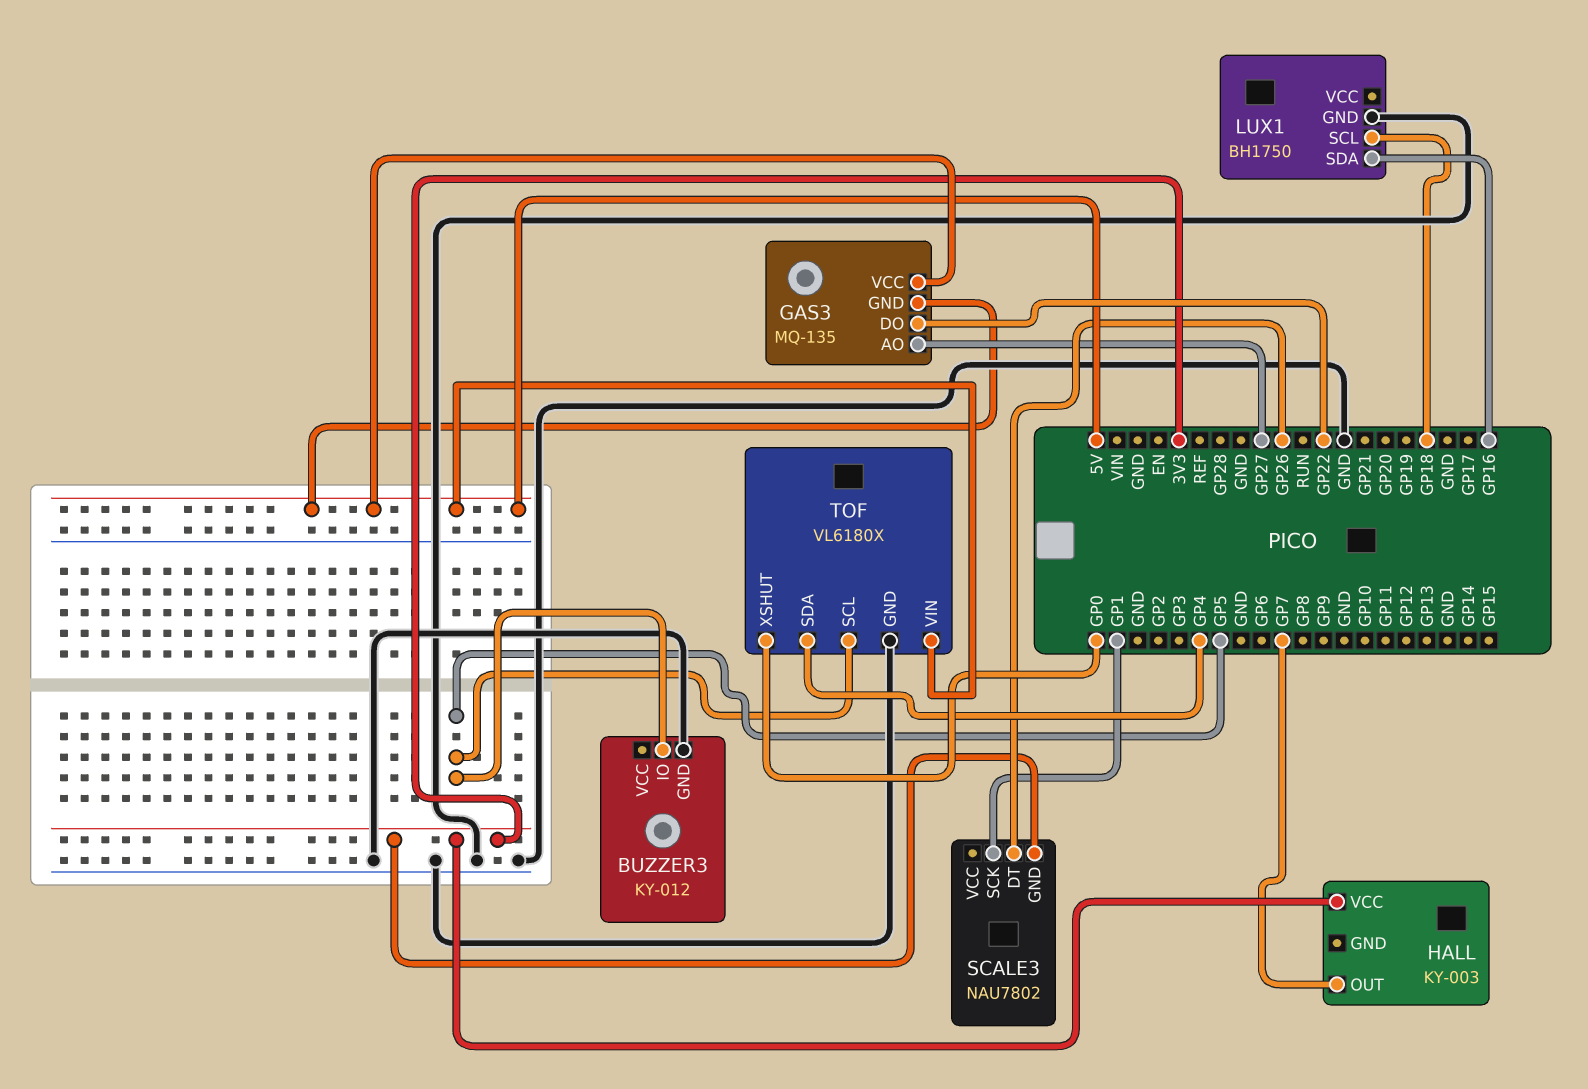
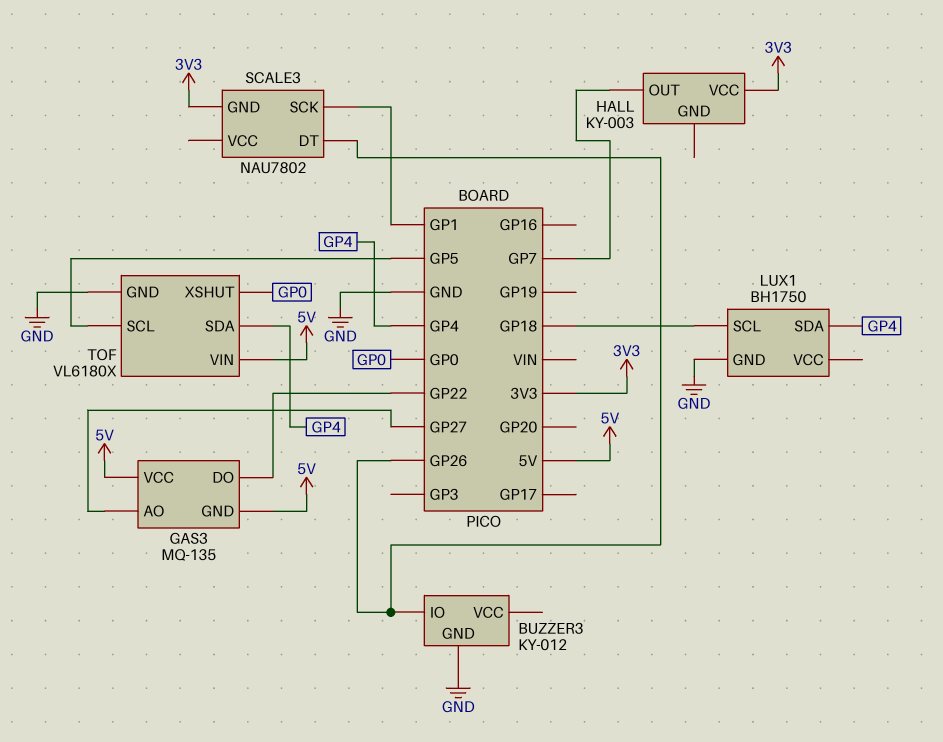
BUZZER3 pin IO: GP5 -> GP26
LUX1 pin SDA: GP16 -> GP4

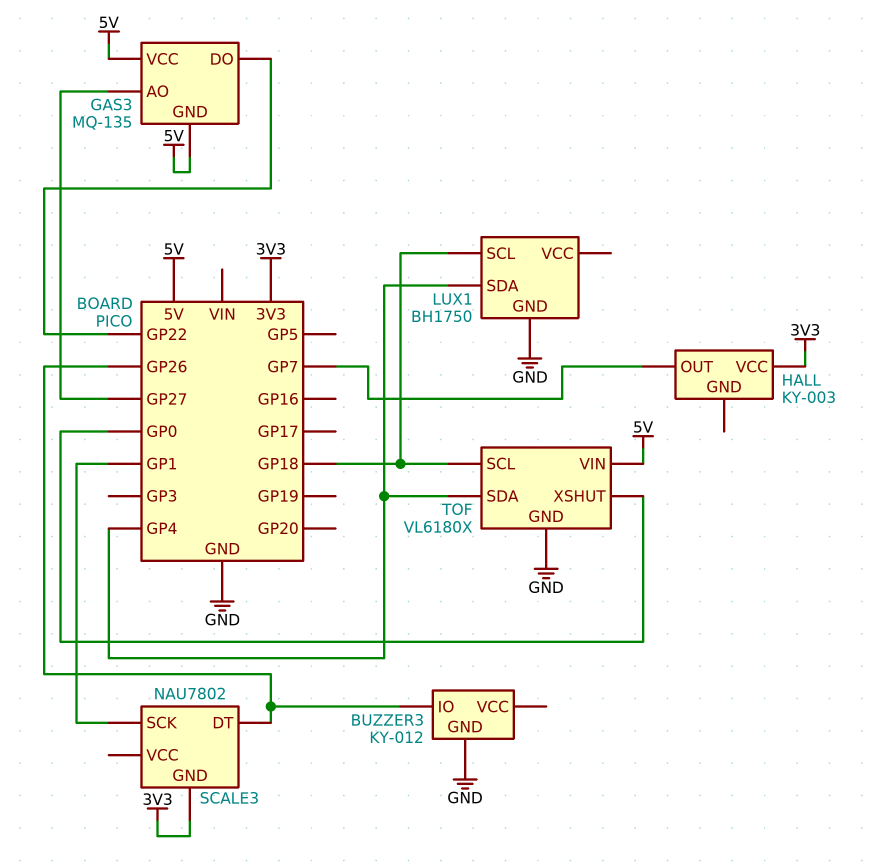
TOF pin SCL: GP5 -> GP18

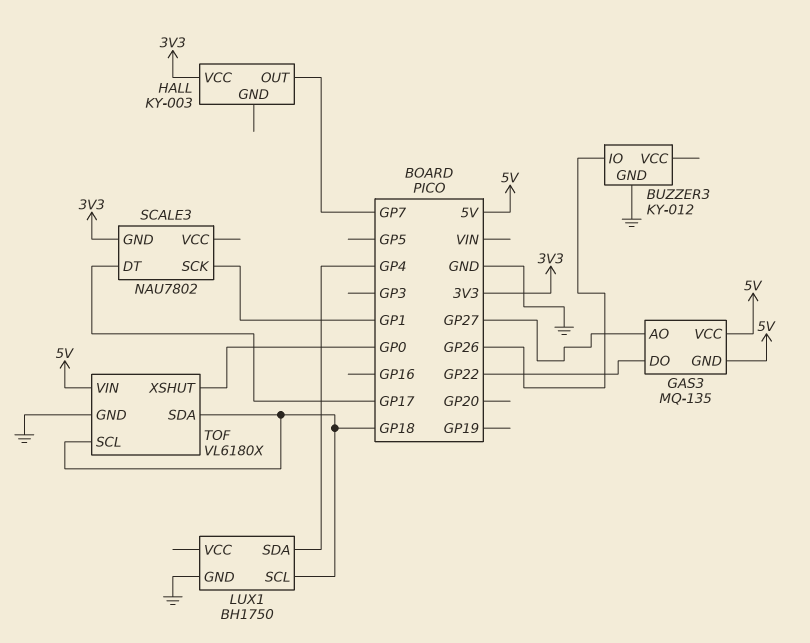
SCALE3 pin DT: GP26 -> GP17
TOF pin SDA: GP4 -> GP18

